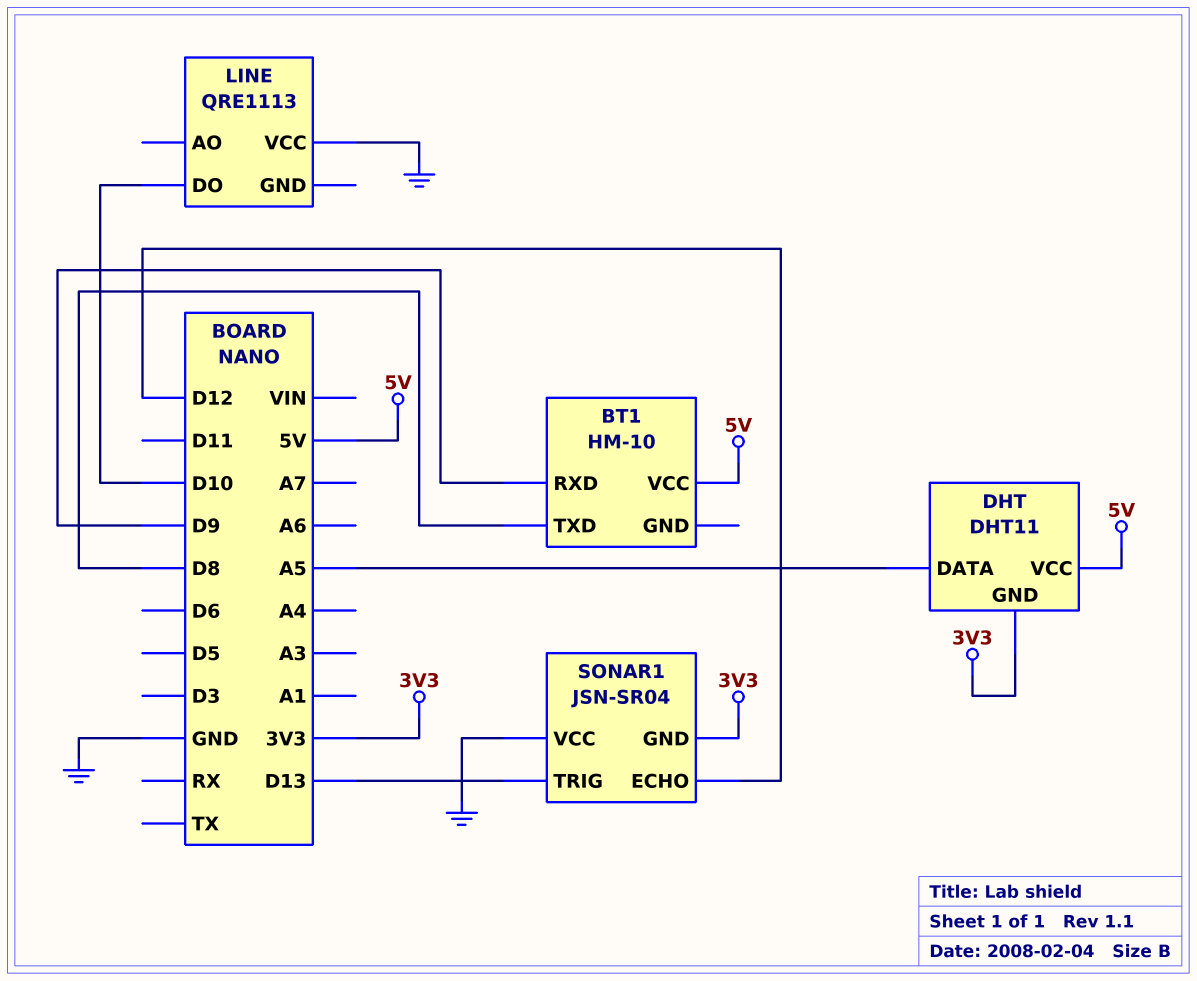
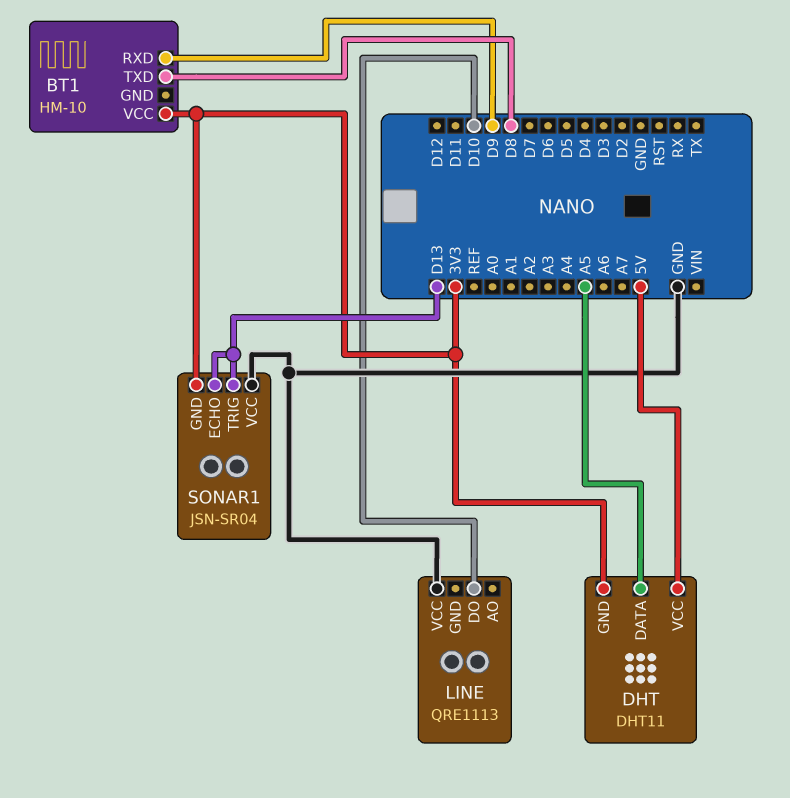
BT1 pin VCC: 5V -> 3V3
SONAR1 pin ECHO: D12 -> D13

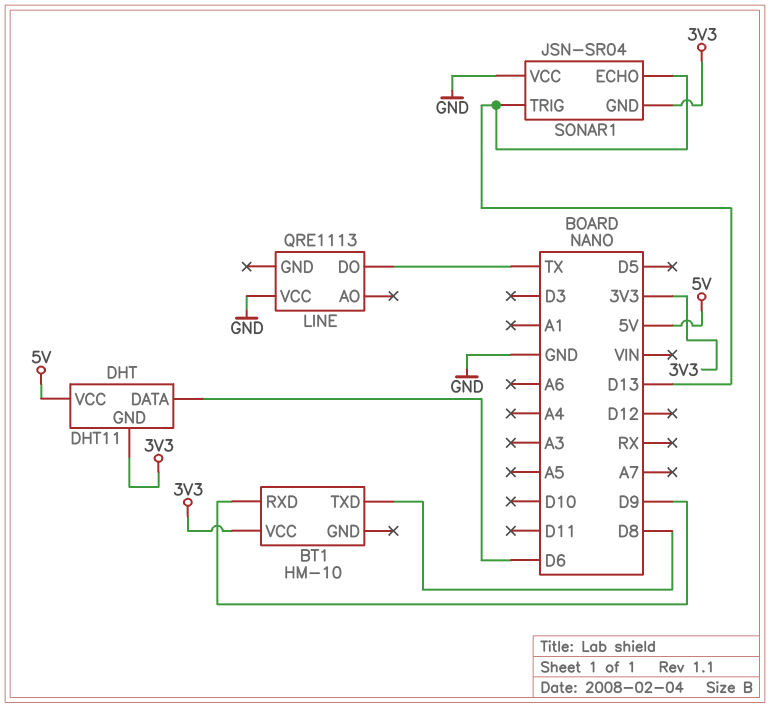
DHT pin DATA: A5 -> D6
LINE pin DO: D10 -> TX

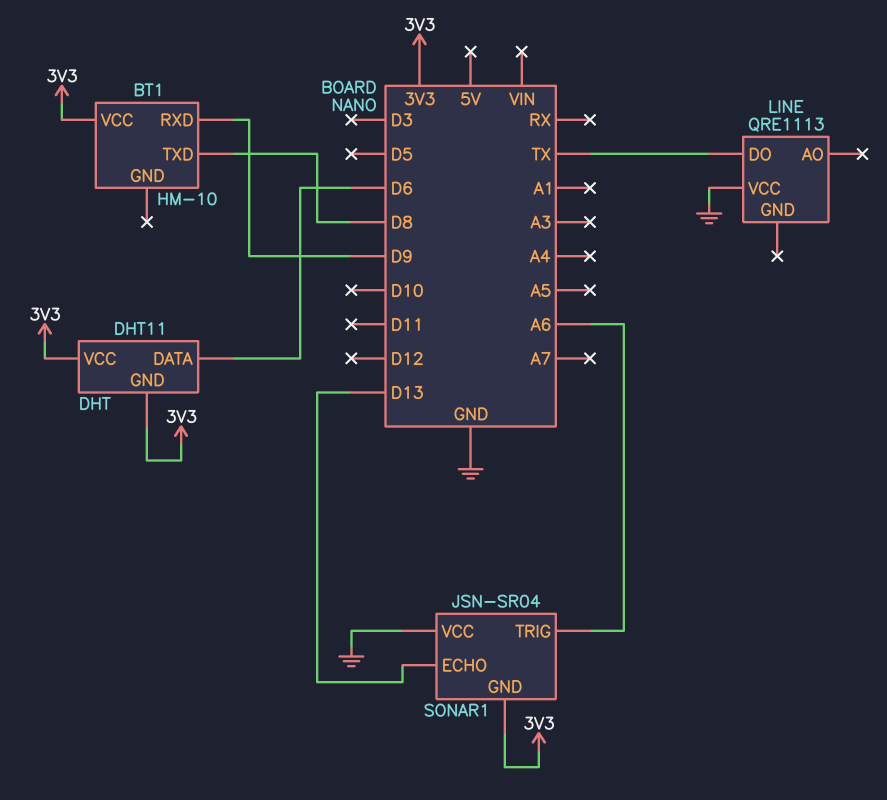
DHT pin VCC: 5V -> 3V3
SONAR1 pin TRIG: D13 -> A6

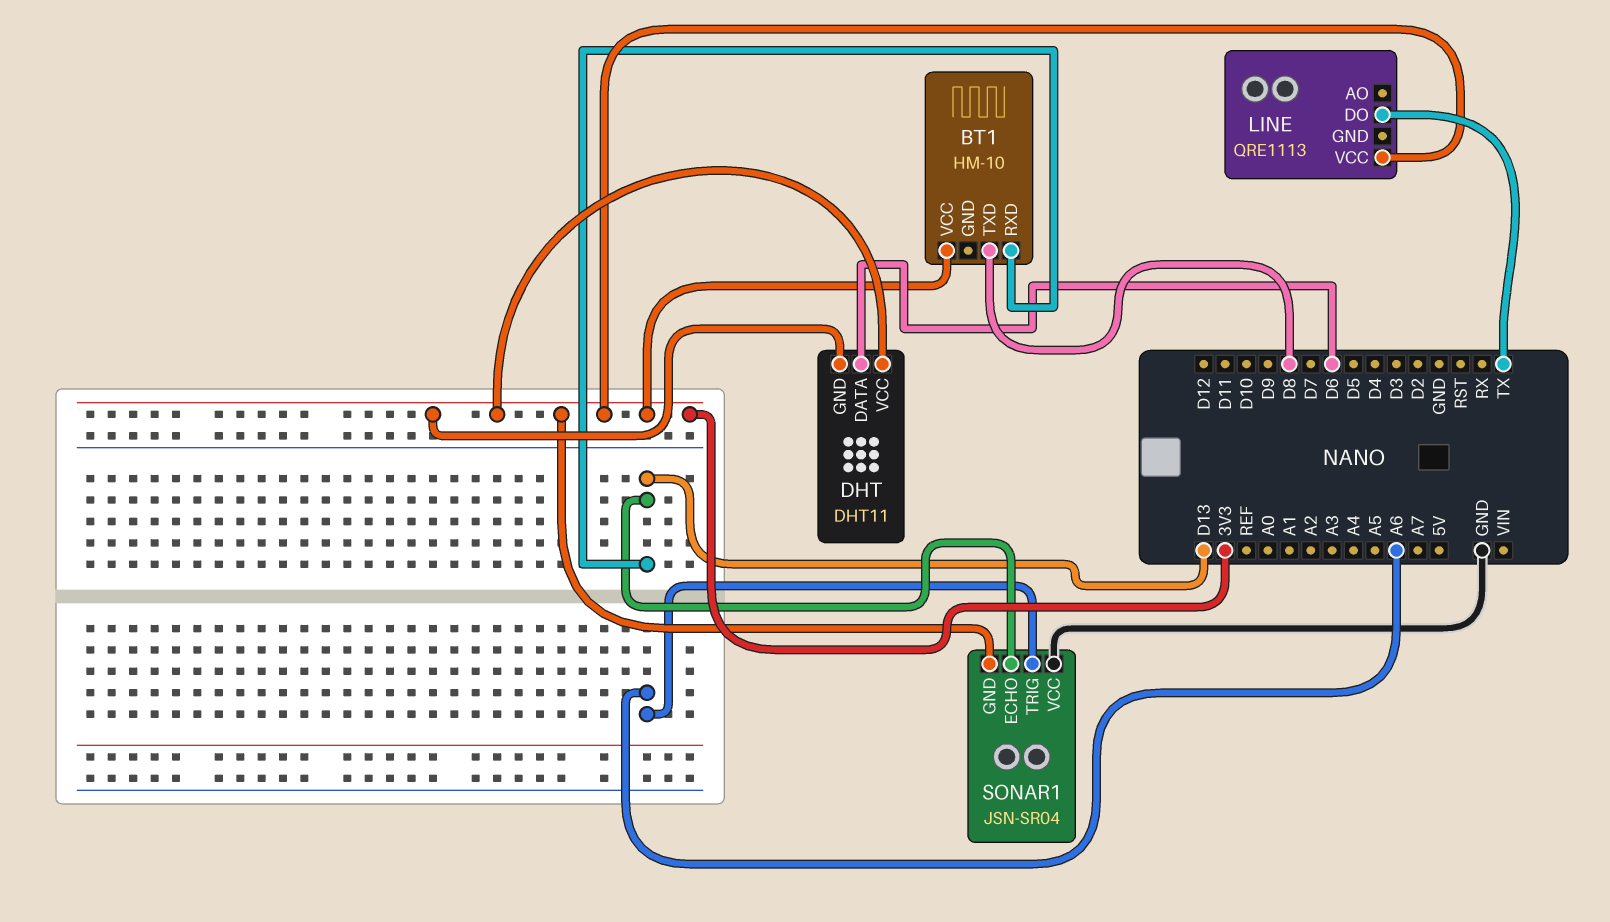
BT1 pin RXD: D9 -> D13
LINE pin VCC: GND -> 3V3

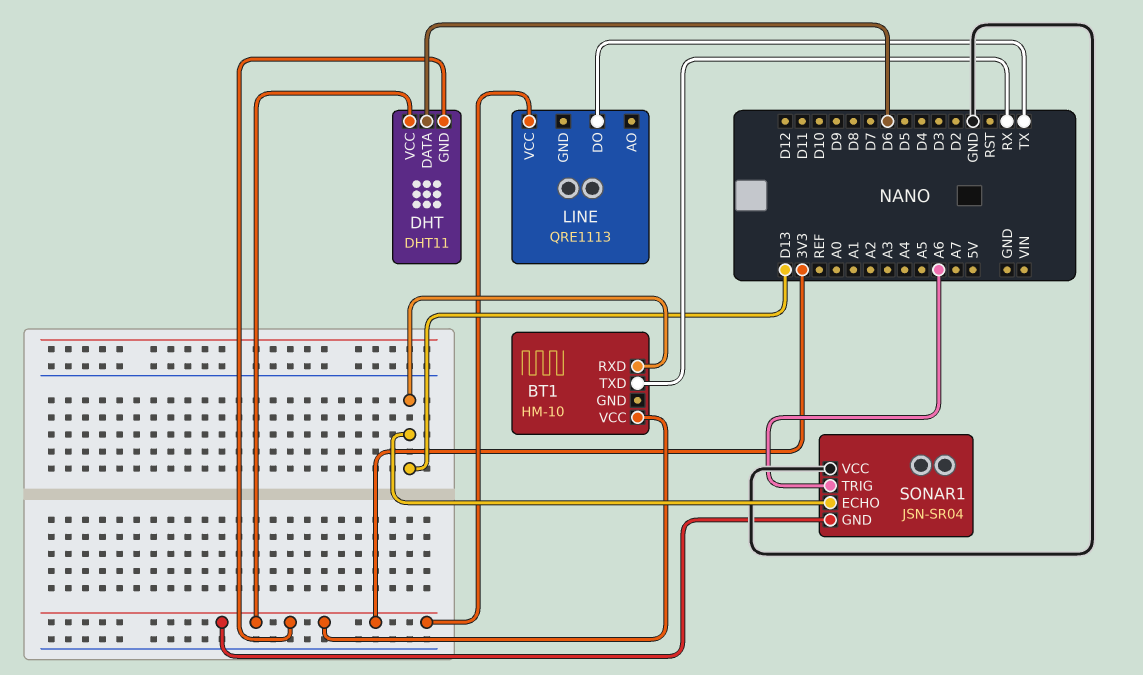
BT1 pin TXD: D8 -> RX

